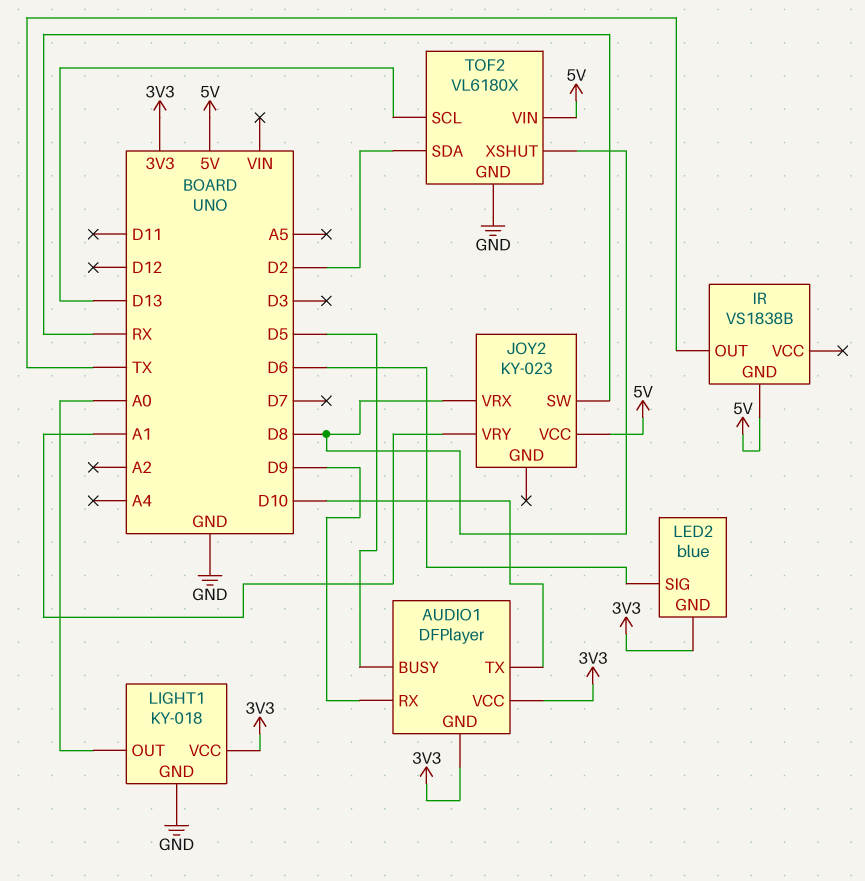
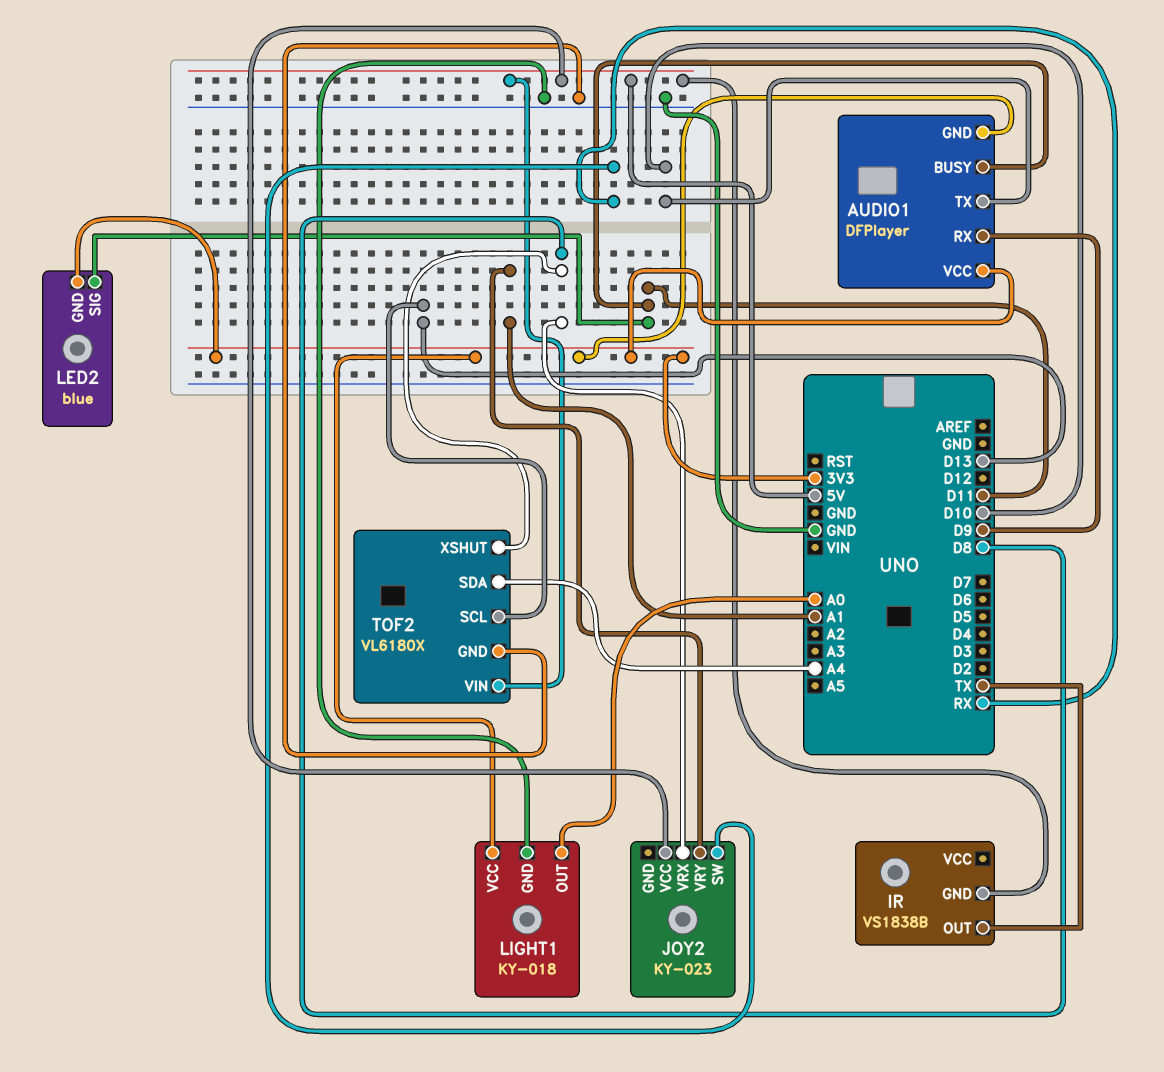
AUDIO1 pin BUSY: D5 -> D11
LED2 pin SIG: D6 -> D11
TOF2 pin SDA: D2 -> A4

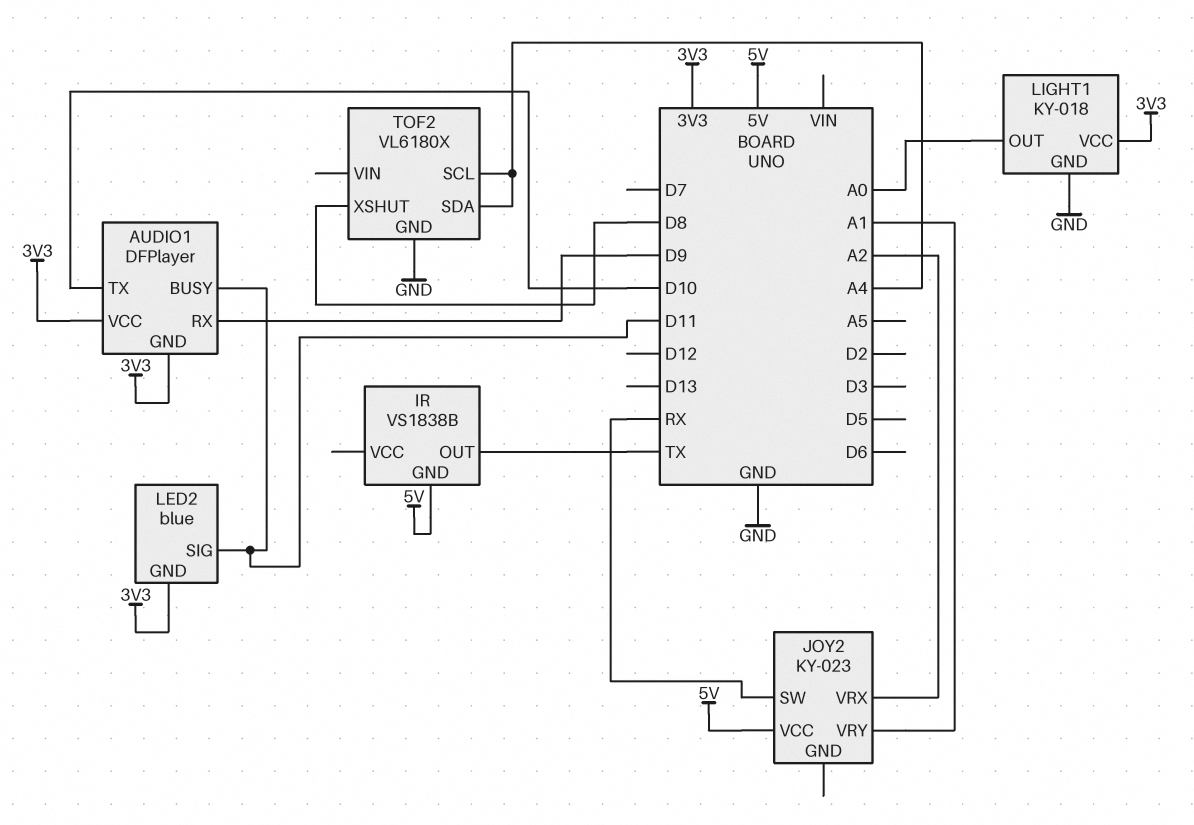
JOY2 pin VRX: D8 -> A2
TOF2 pin SCL: D13 -> A4
TOF2 pin VIN: 5V -> none

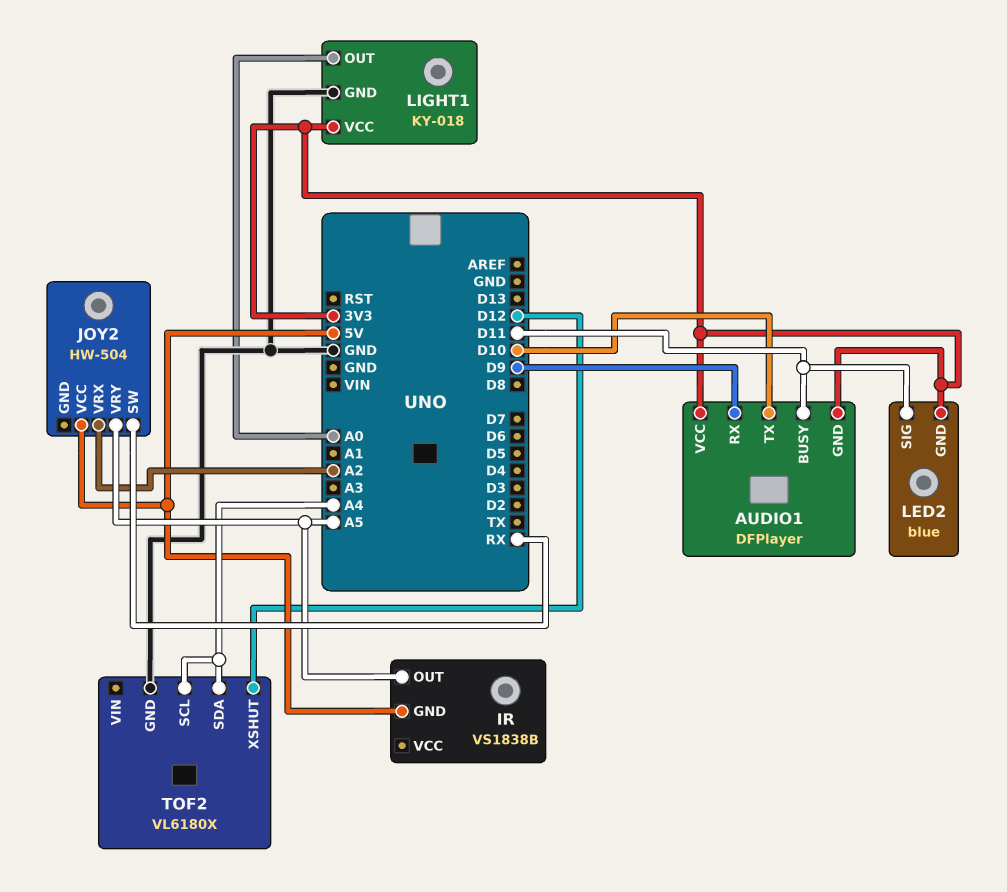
IR pin OUT: TX -> A5
JOY2: KY-023 -> HW-504
JOY2 pin VRY: A1 -> A5
TOF2 pin XSHUT: D8 -> D12

